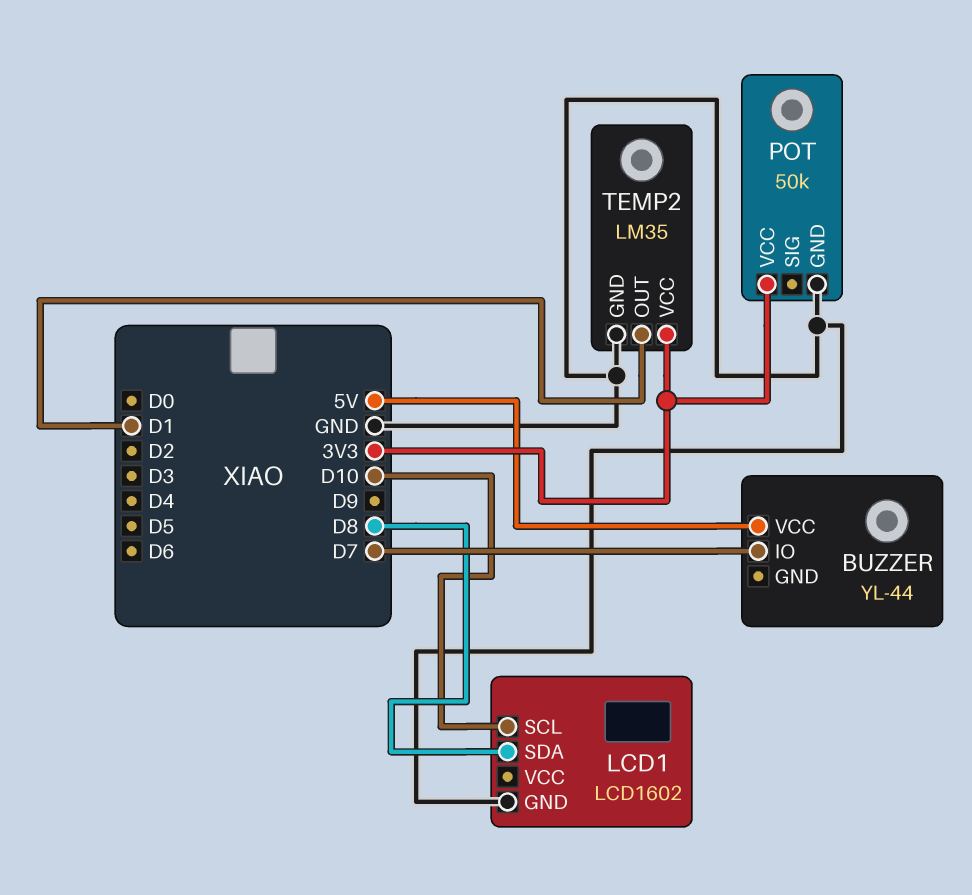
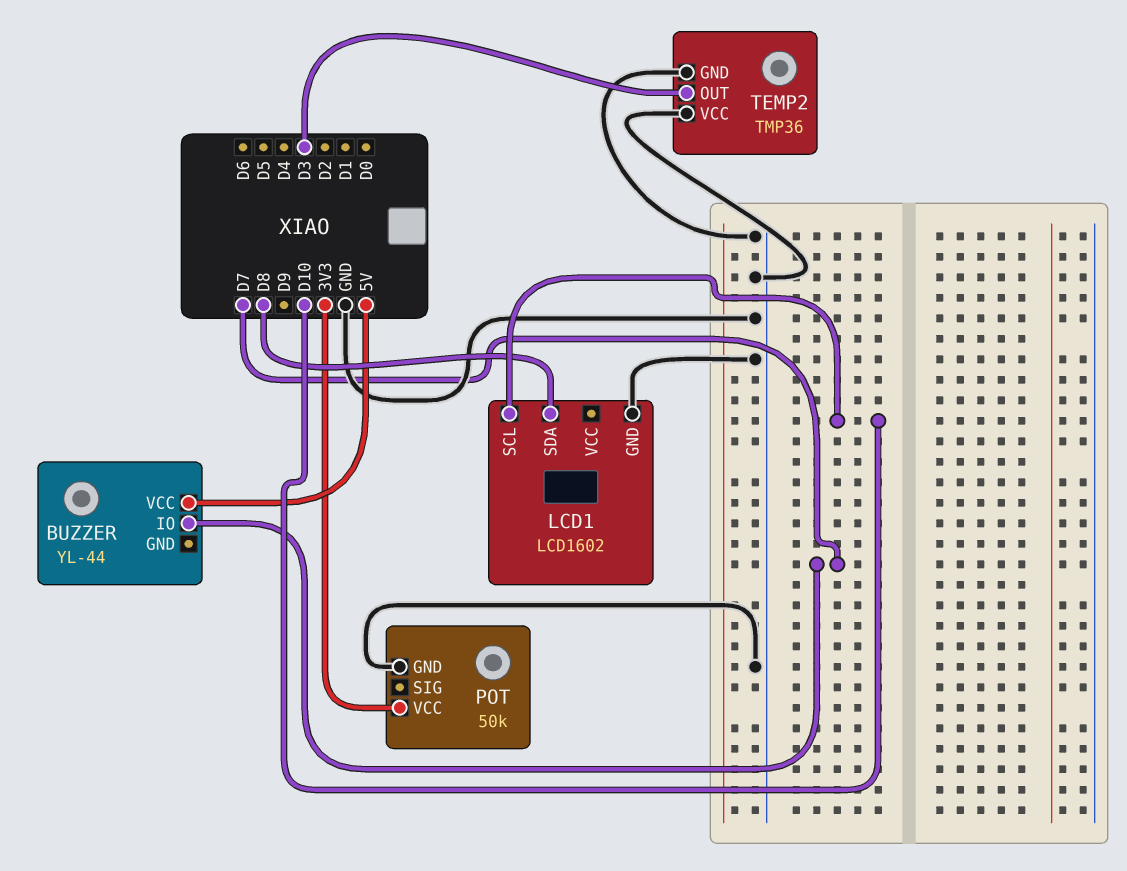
TEMP2: LM35 -> TMP36
TEMP2 pin OUT: D1 -> D3
TEMP2 pin VCC: 3V3 -> GND

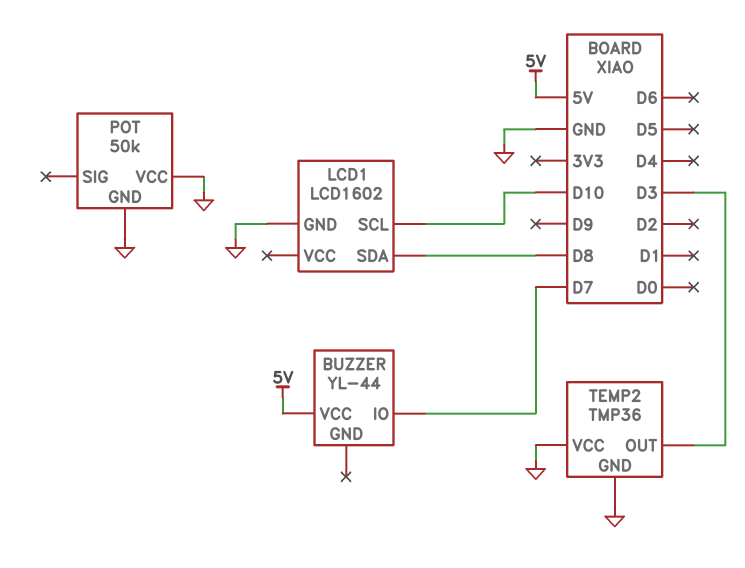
POT pin VCC: 3V3 -> GND

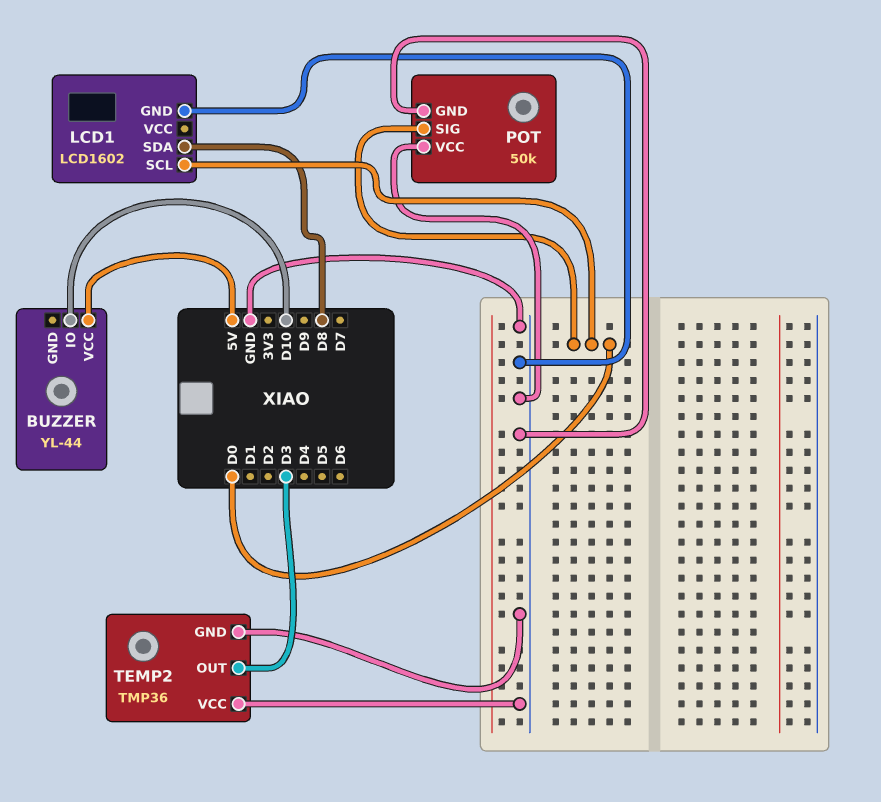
BUZZER pin IO: D7 -> D10
LCD1 pin SCL: D10 -> D0
POT pin SIG: none -> D0

